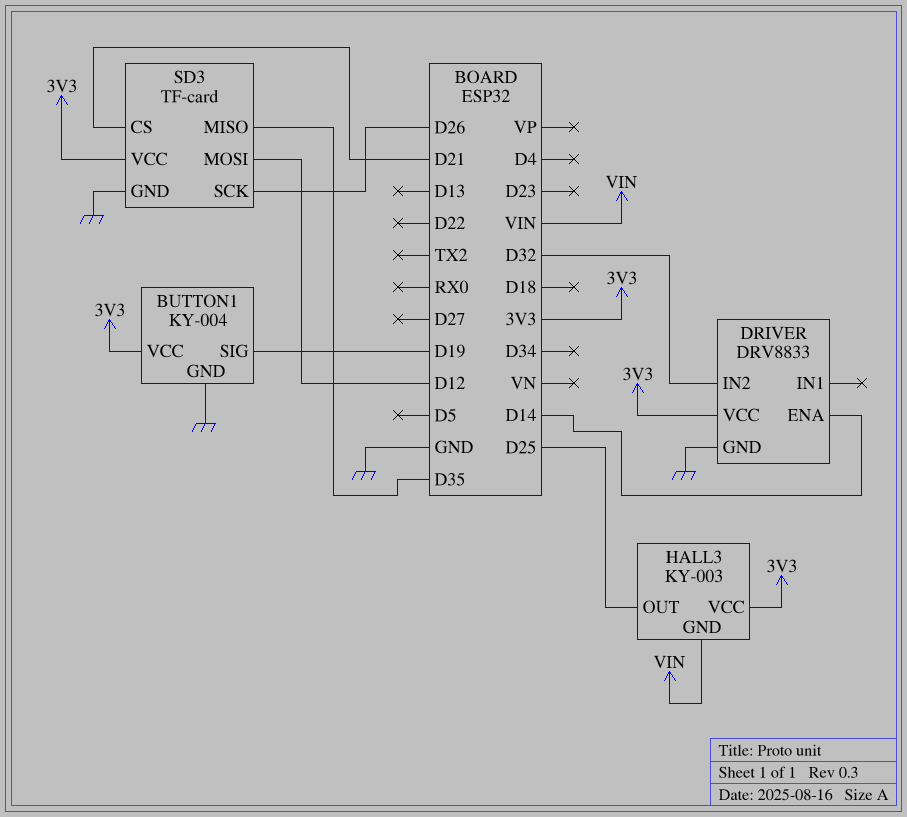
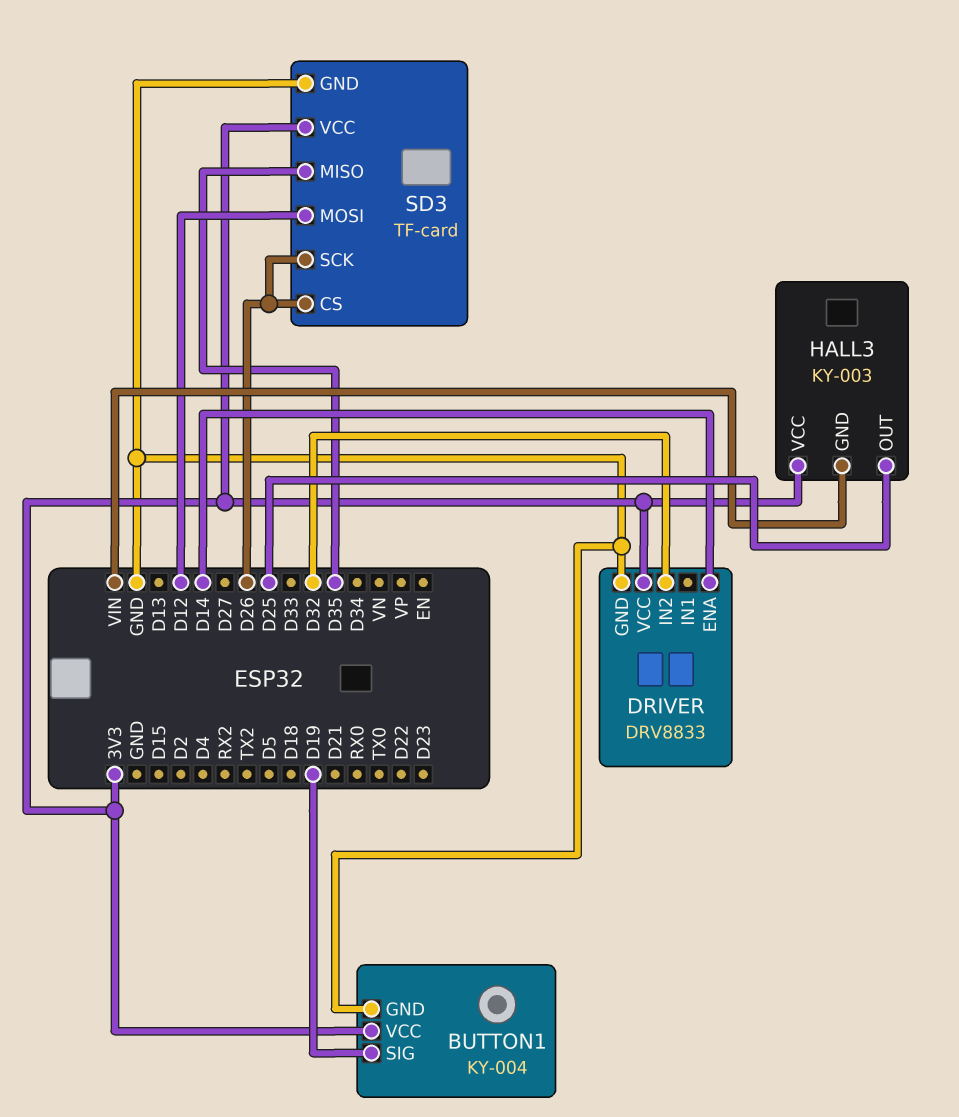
SD3 pin CS: D21 -> D26

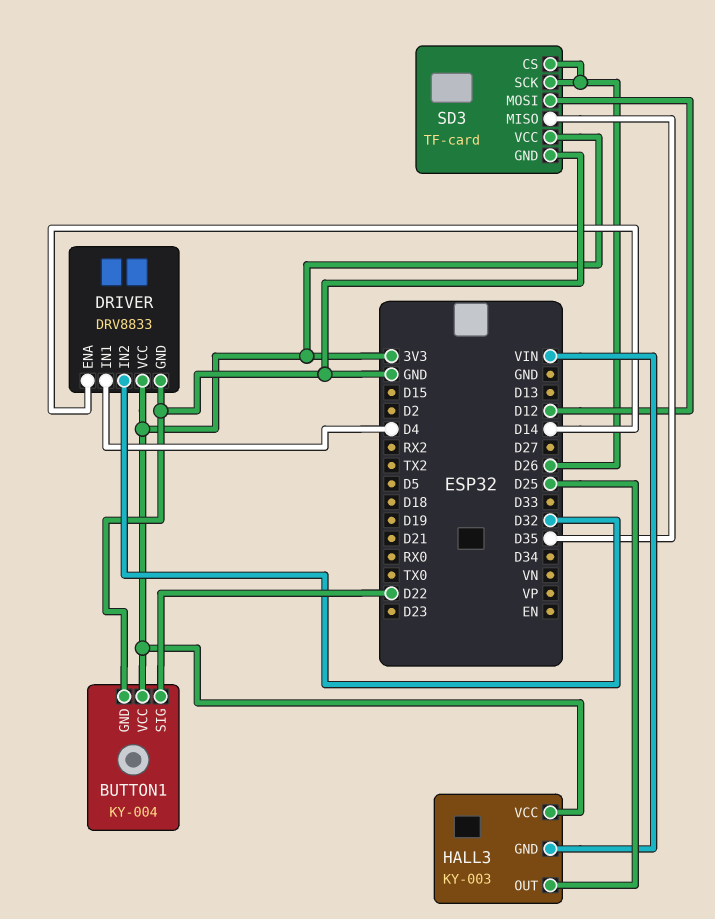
BUTTON1 pin SIG: D19 -> D22
DRIVER pin IN1: none -> D4

